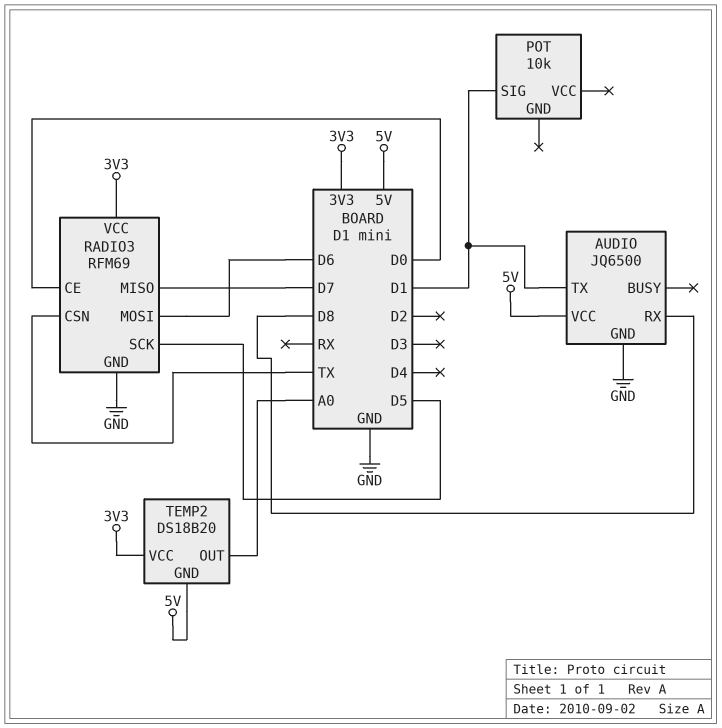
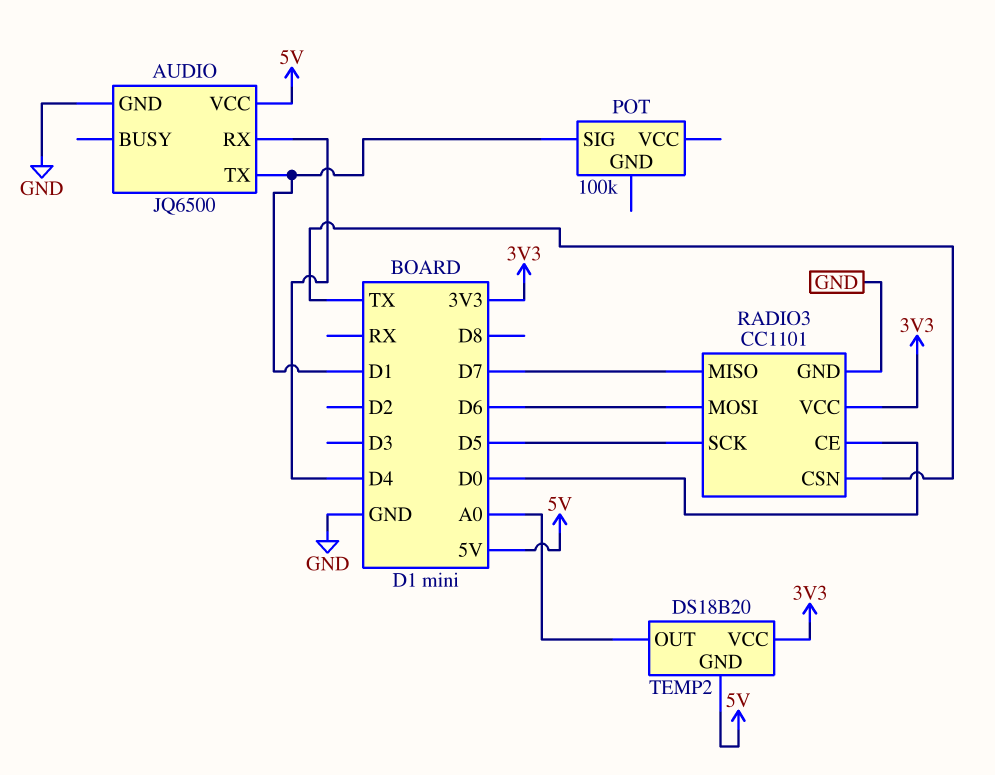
AUDIO pin RX: D8 -> D4
POT: 10k -> 100k
RADIO3: RFM69 -> CC1101

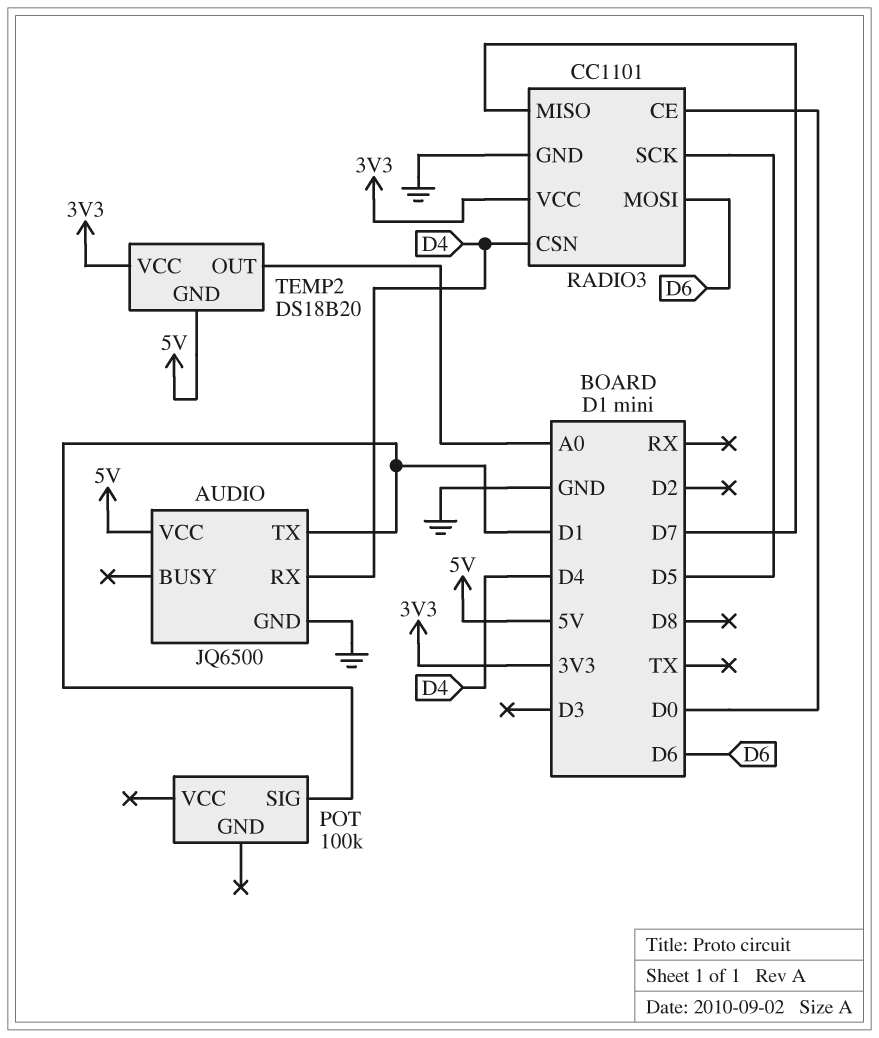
RADIO3 pin CSN: TX -> D4

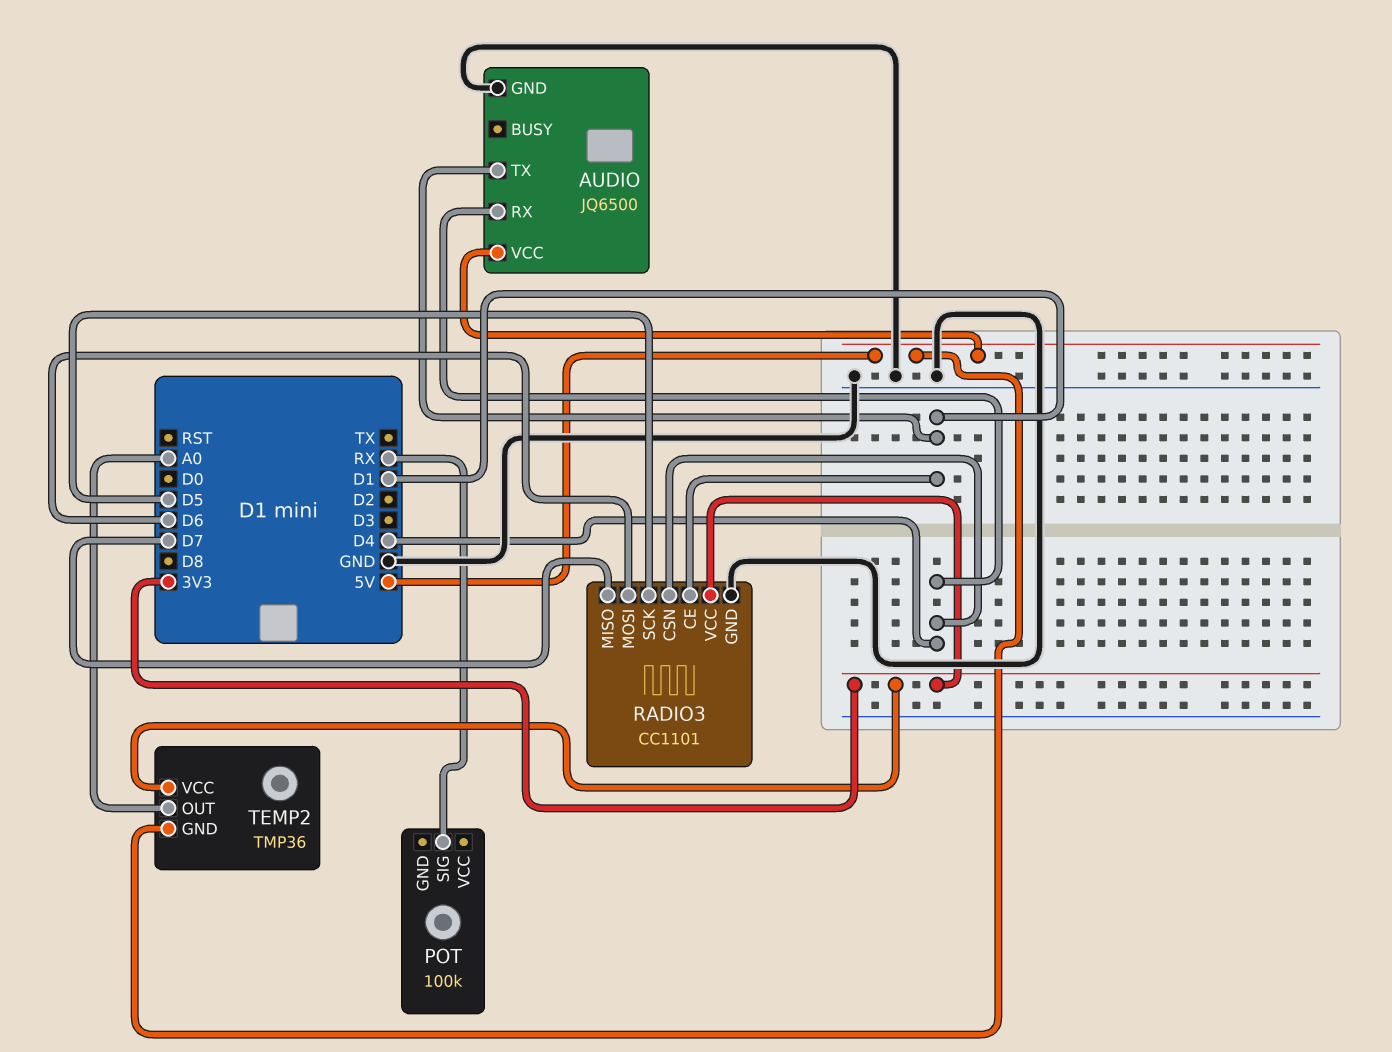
POT pin SIG: D1 -> RX
RADIO3 pin CE: D0 -> D1
TEMP2: DS18B20 -> TMP36

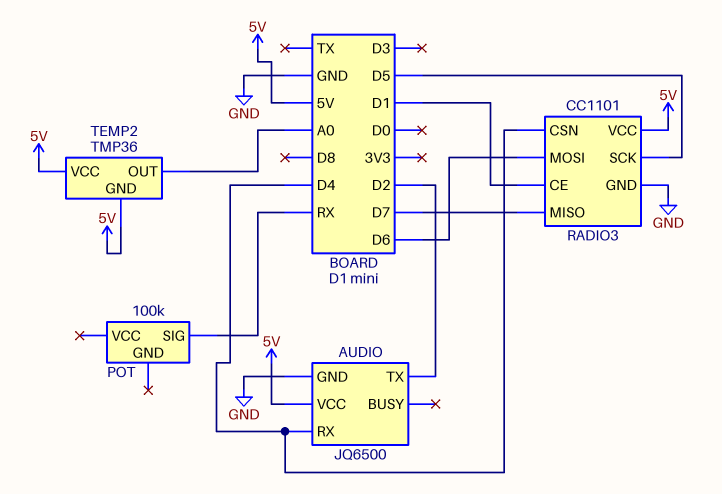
AUDIO pin TX: D1 -> D2
RADIO3 pin VCC: 3V3 -> 5V
TEMP2 pin VCC: 3V3 -> 5V

